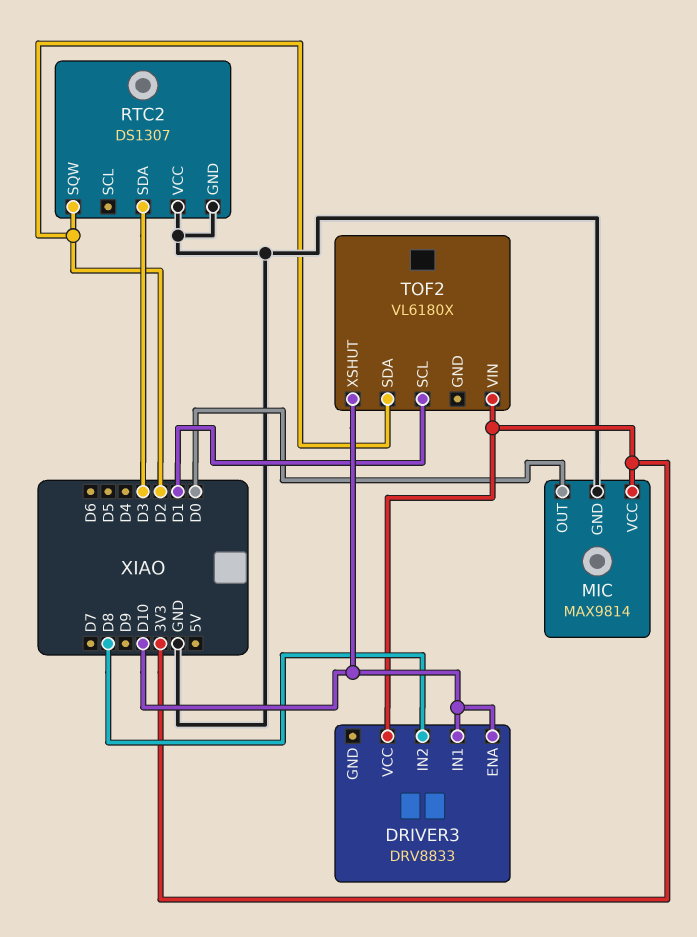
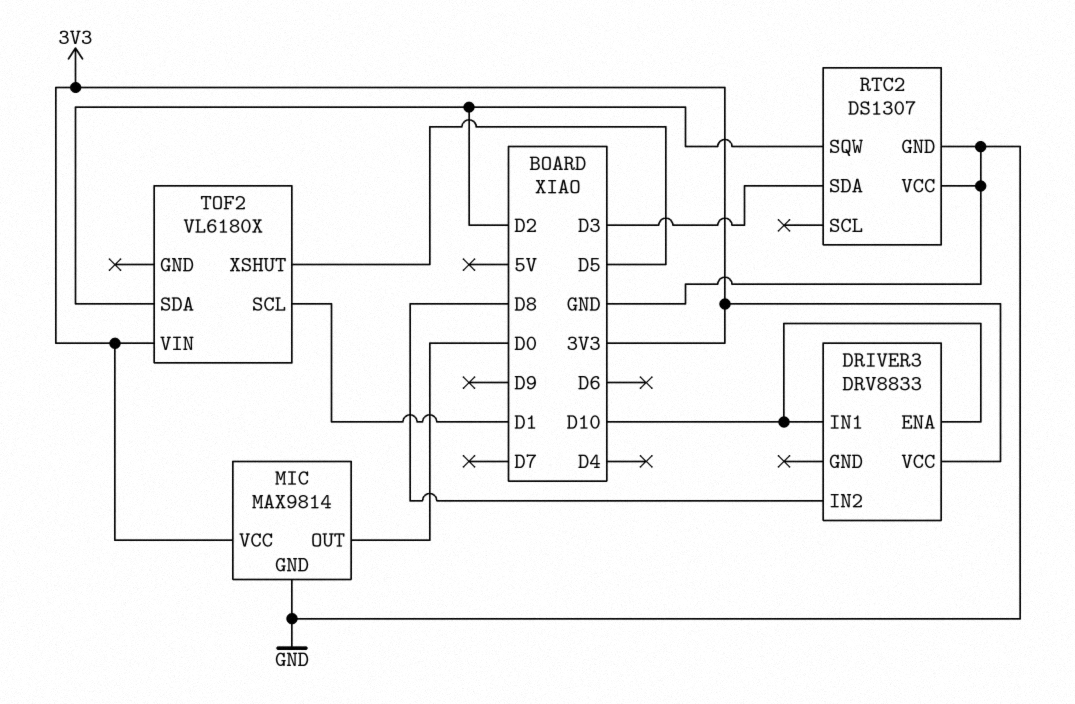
TOF2 pin XSHUT: D10 -> D5

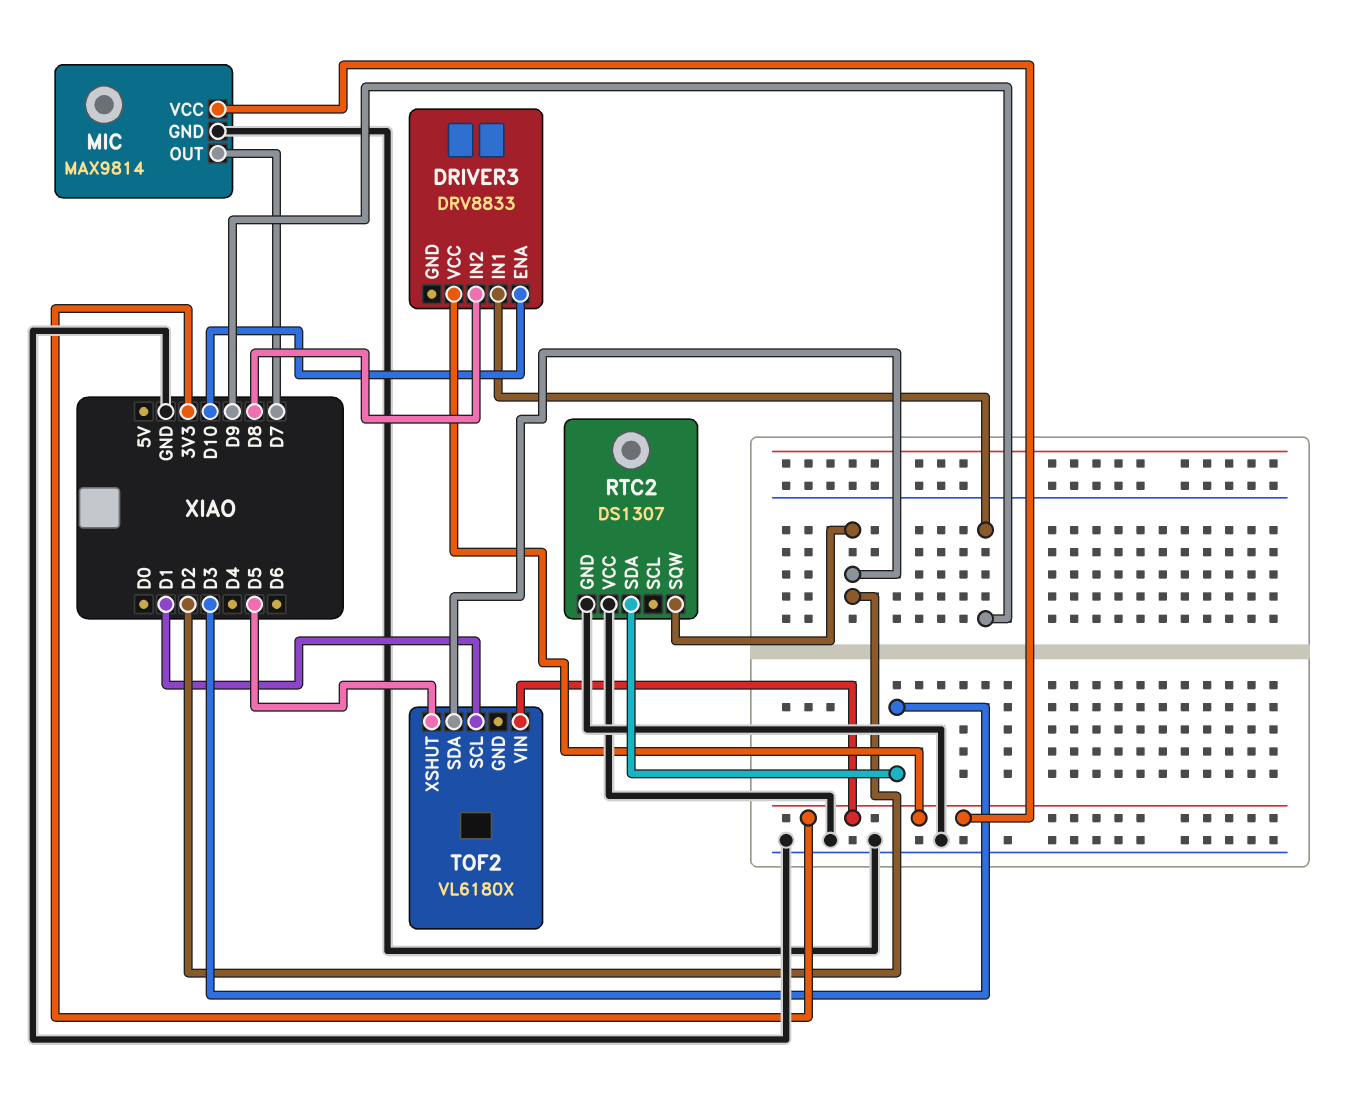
DRIVER3 pin IN1: D10 -> D9
MIC pin OUT: D0 -> D7

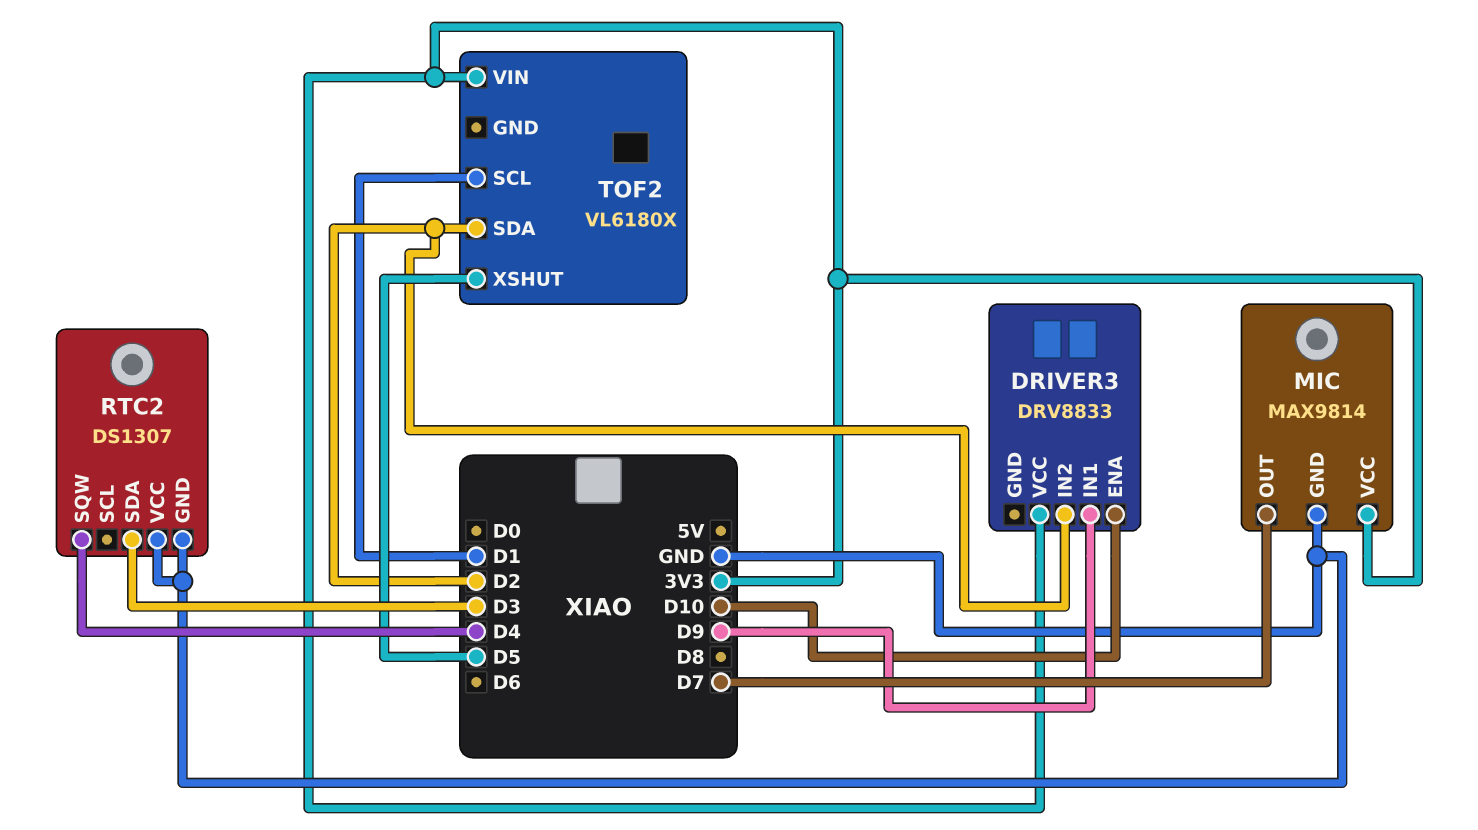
DRIVER3 pin IN2: D8 -> D2
RTC2 pin SQW: D2 -> D4

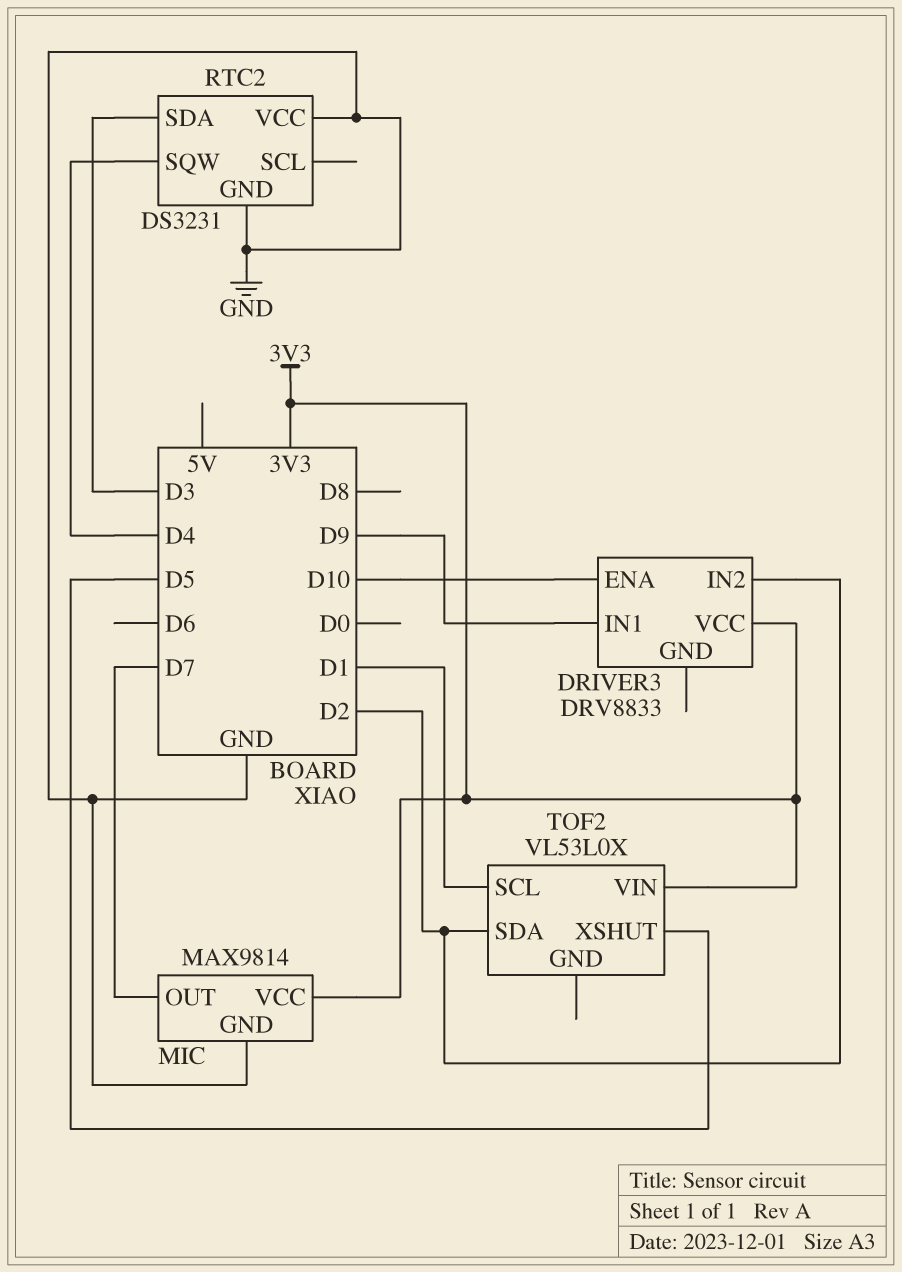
RTC2: DS1307 -> DS3231
TOF2: VL6180X -> VL53L0X

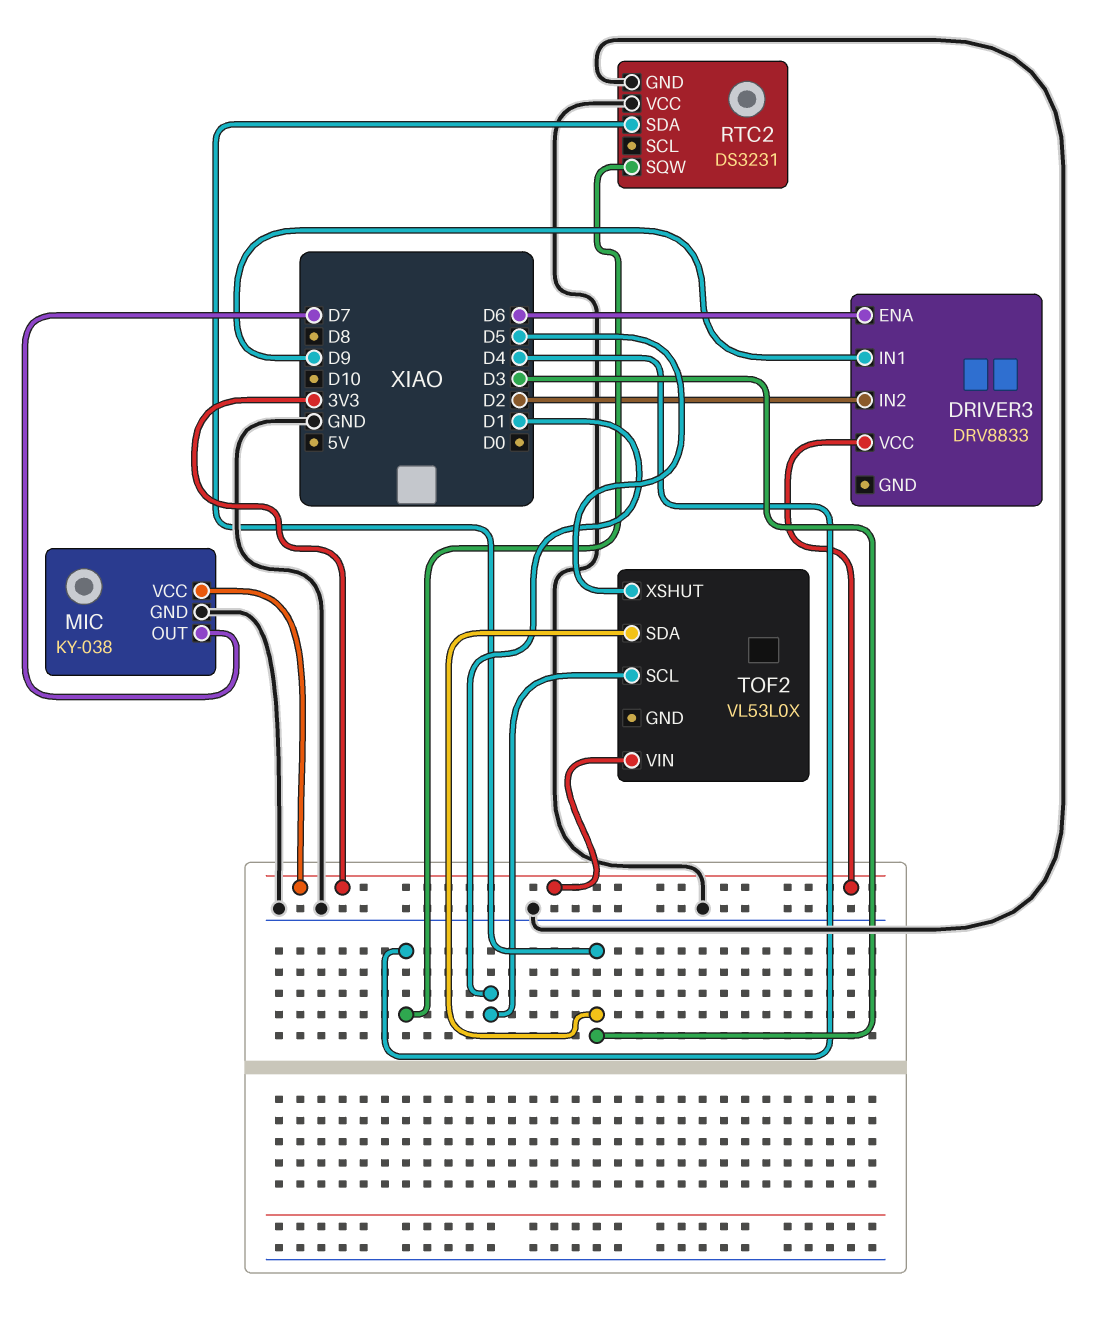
DRIVER3 pin ENA: D10 -> D6
MIC: MAX9814 -> KY-038
TOF2 pin SDA: D2 -> D3

